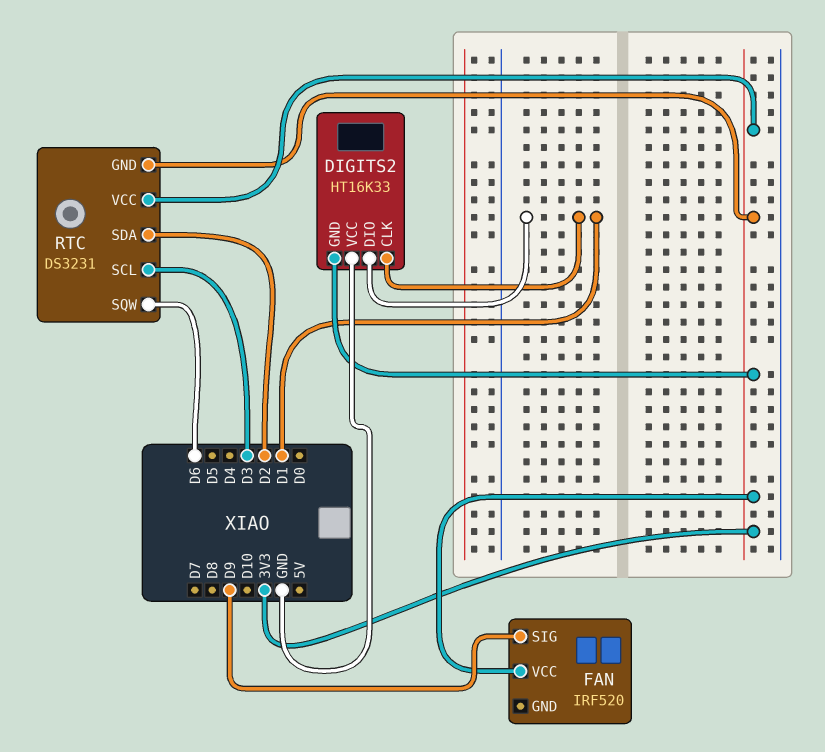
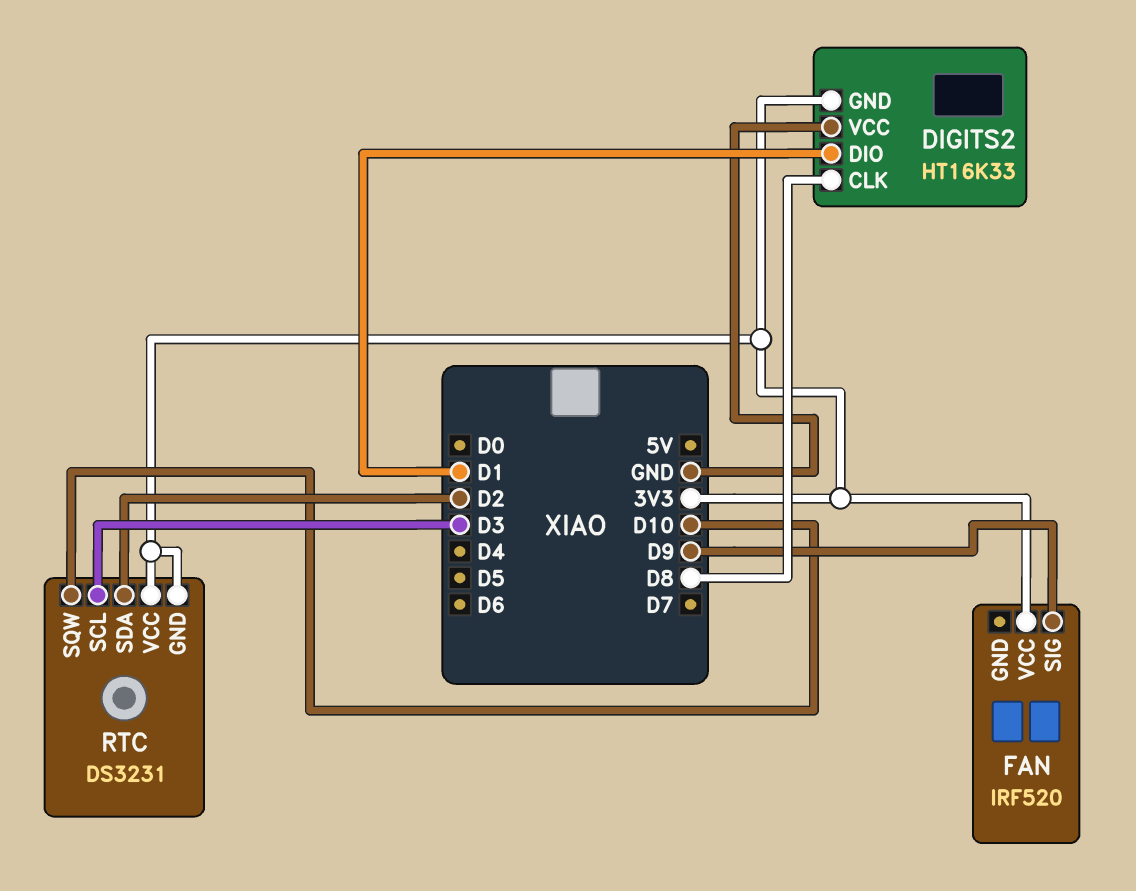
DIGITS2 pin CLK: D1 -> D8
RTC pin SQW: D6 -> D10

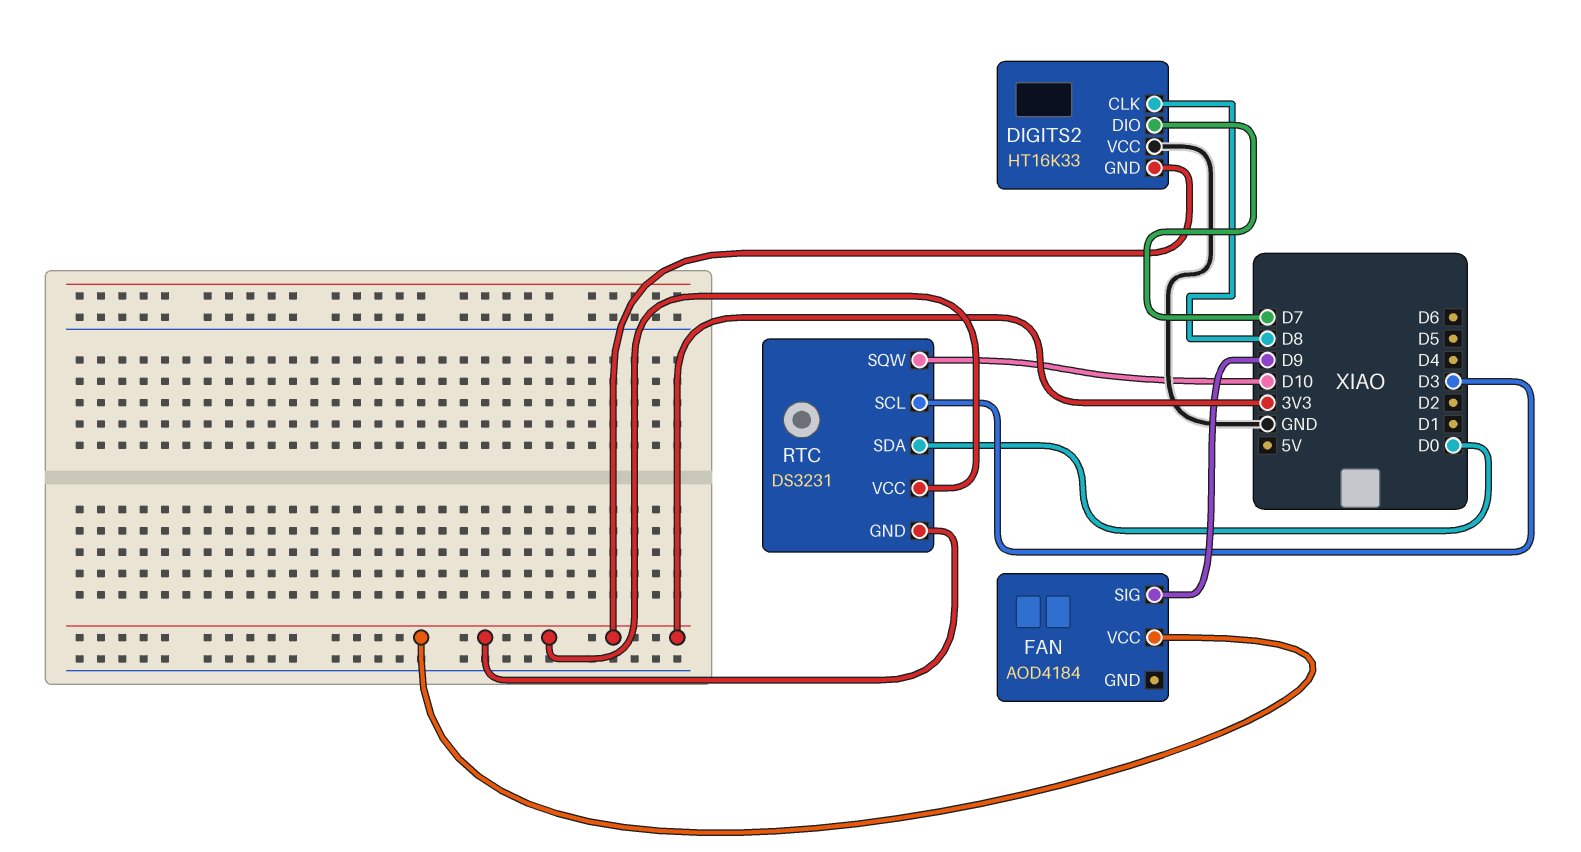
DIGITS2 pin DIO: D1 -> D7
FAN: IRF520 -> AOD4184
RTC pin SDA: D2 -> D0

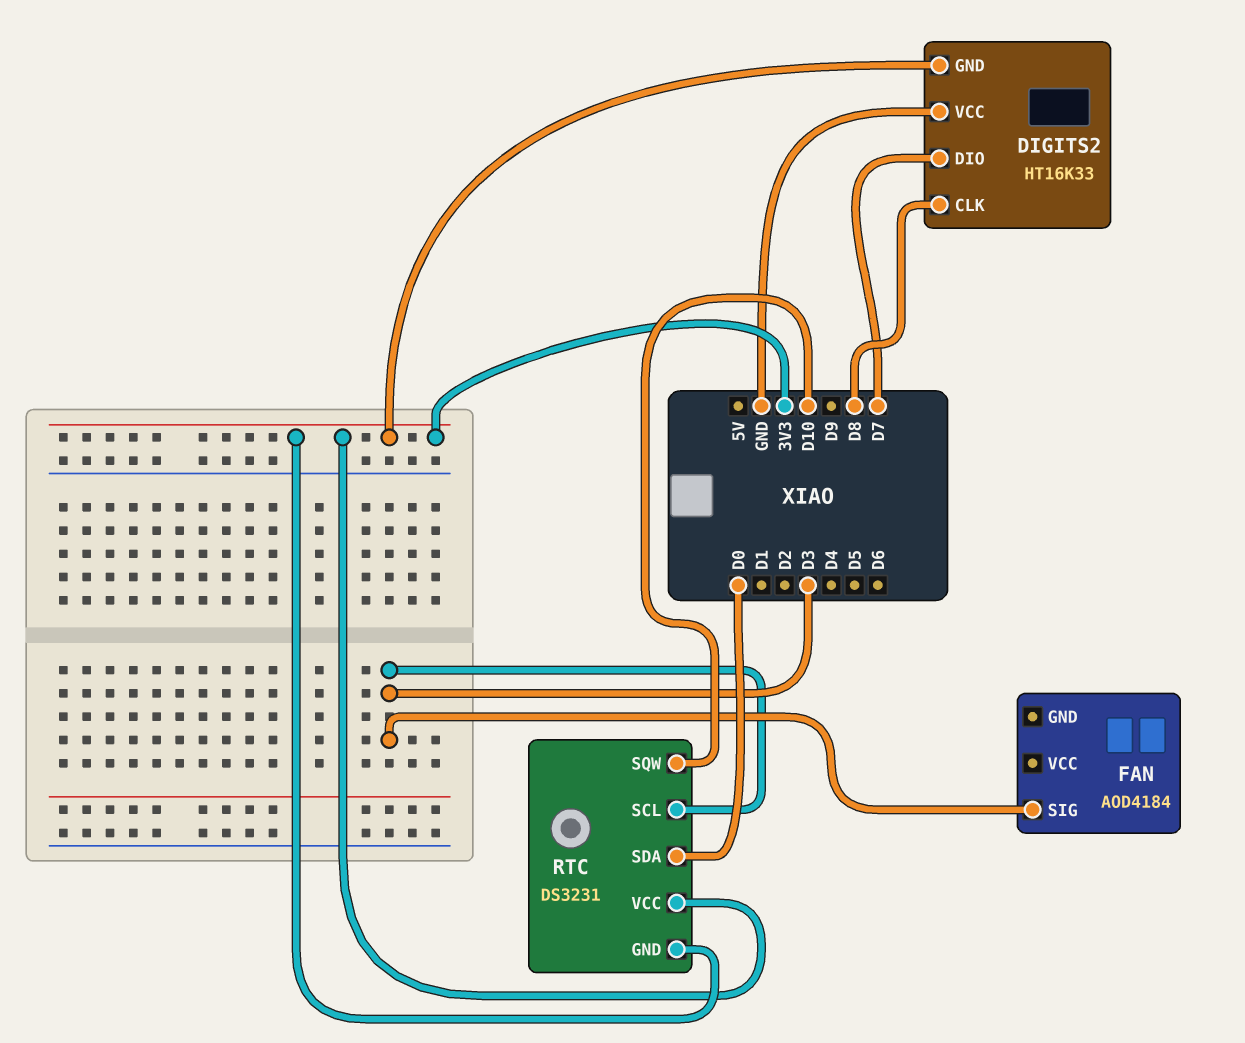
FAN pin SIG: D9 -> D3
FAN pin VCC: 3V3 -> none

